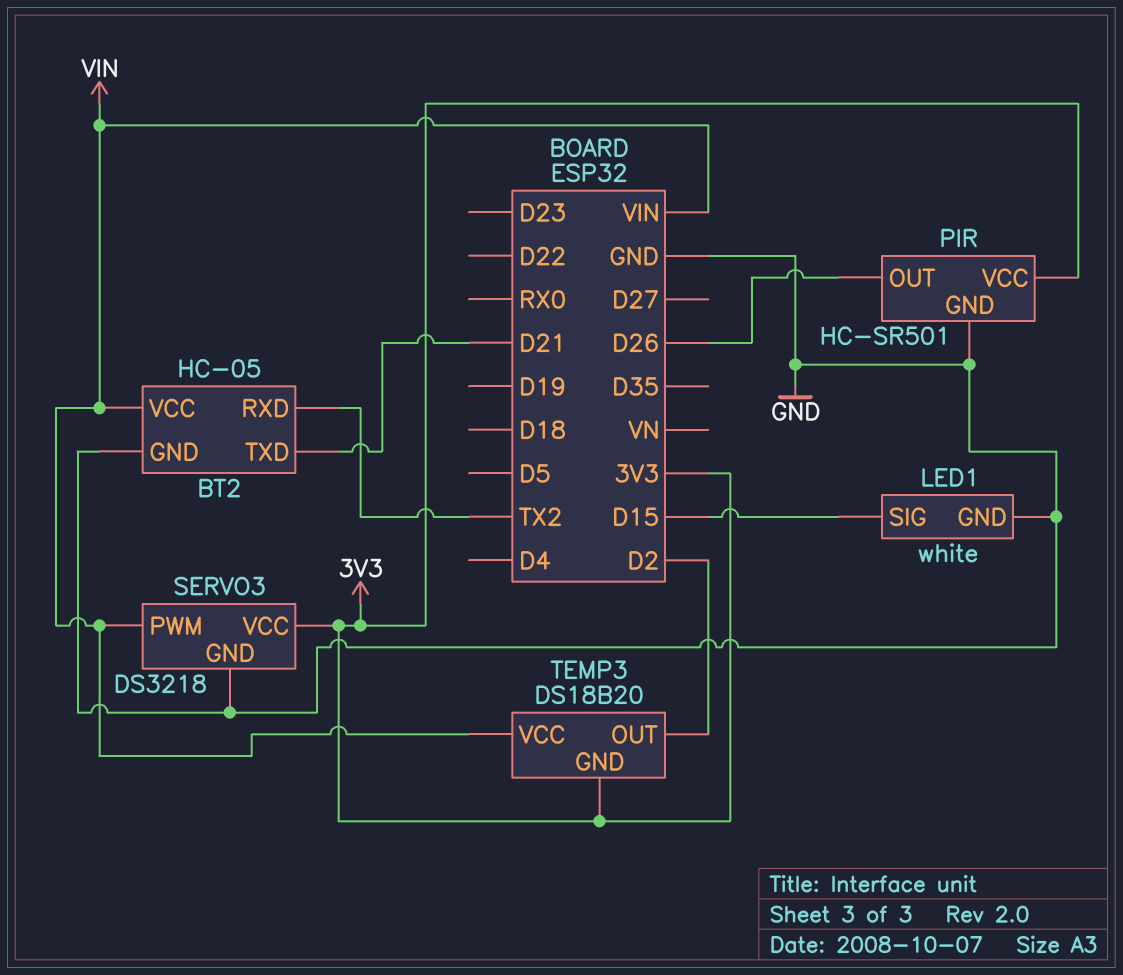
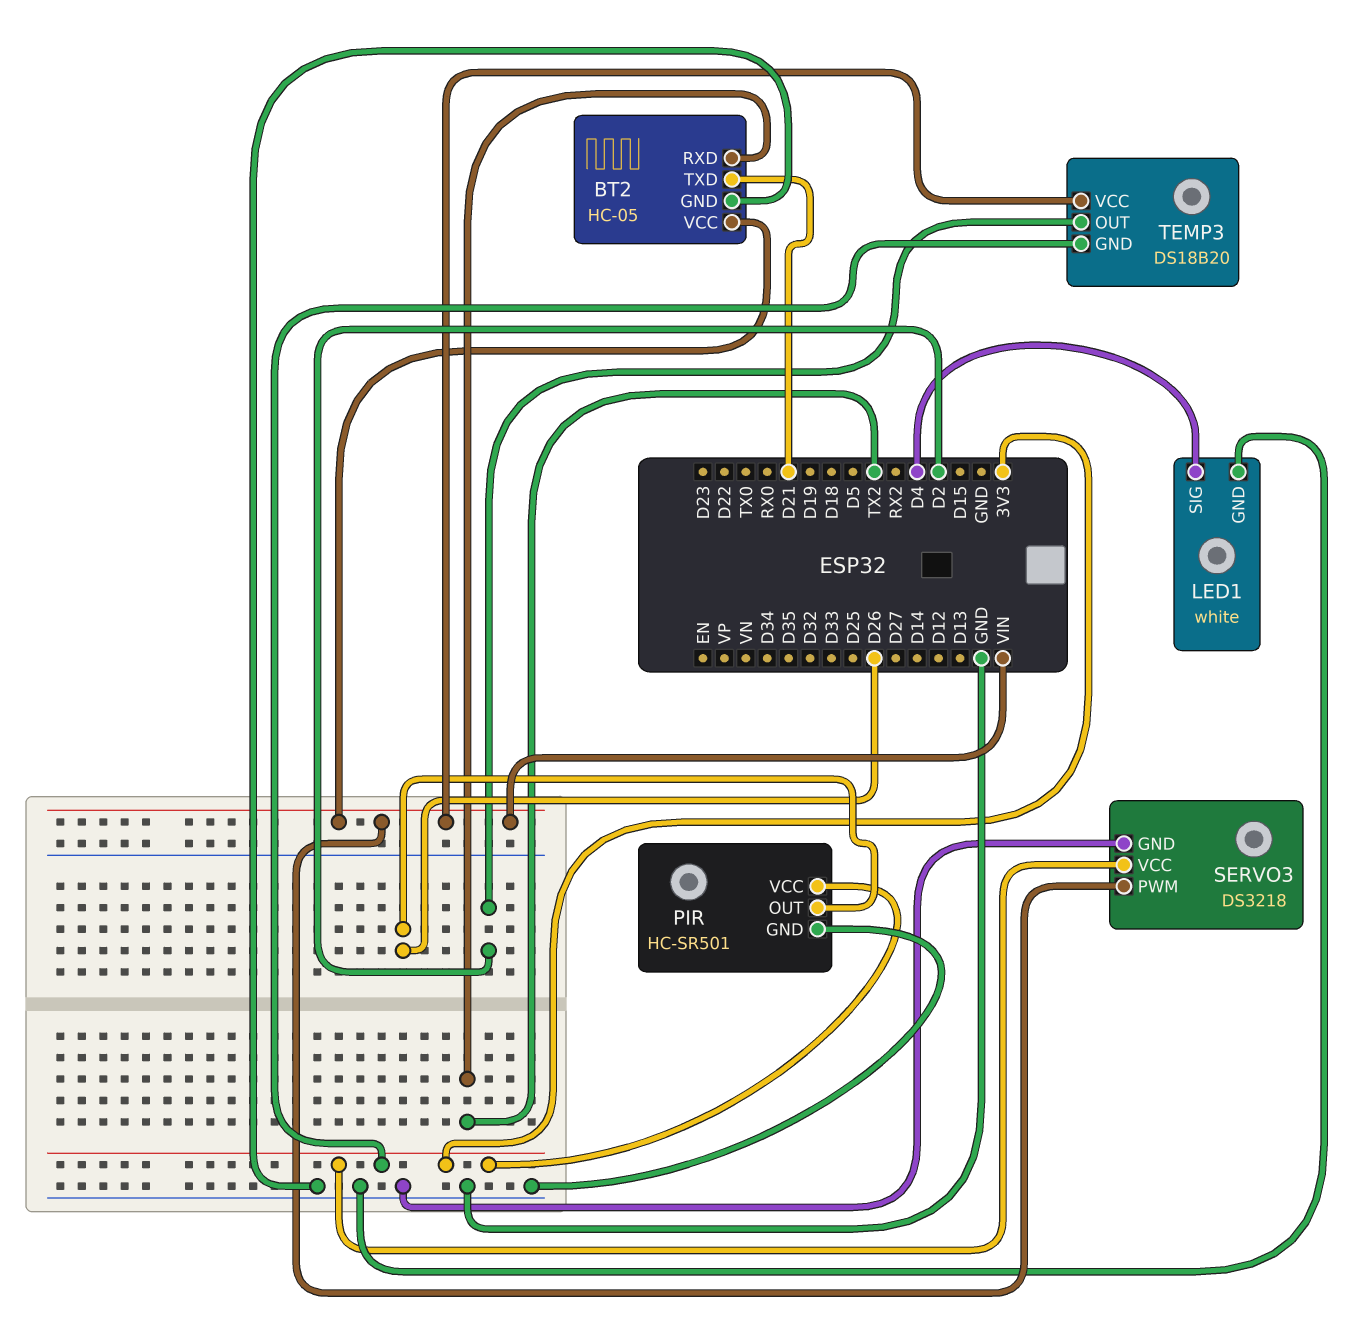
LED1 pin SIG: D15 -> D4

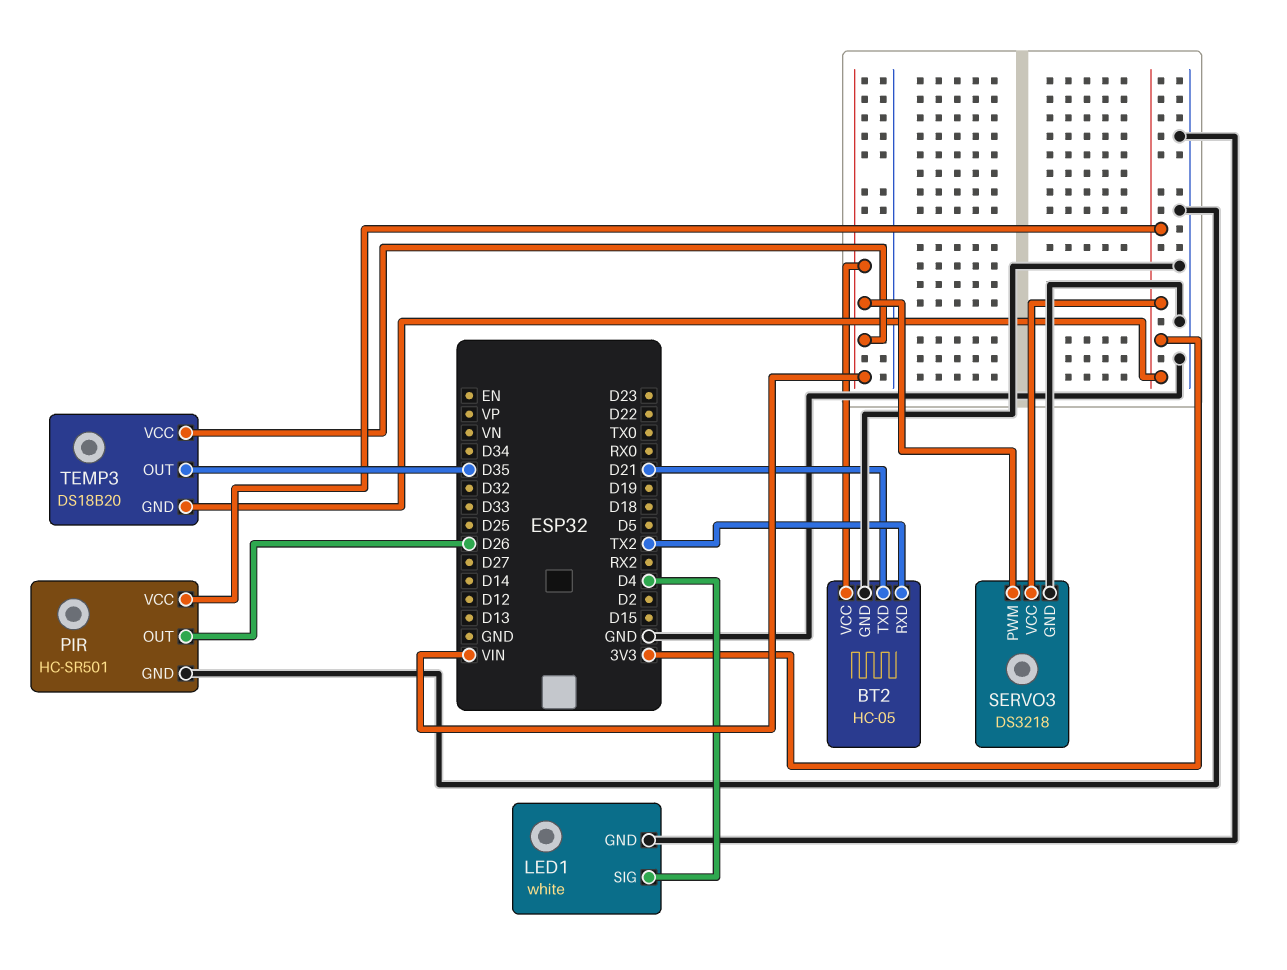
TEMP3 pin OUT: D2 -> D35

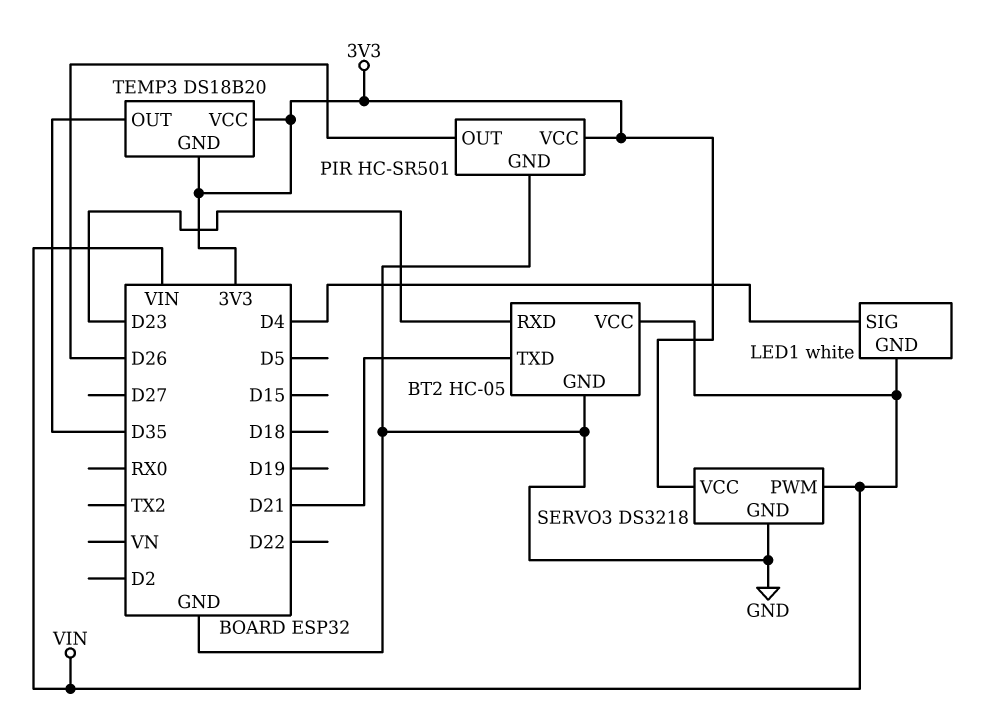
BT2 pin RXD: TX2 -> D23
LED1 pin GND: GND -> VIN
TEMP3 pin VCC: VIN -> 3V3

